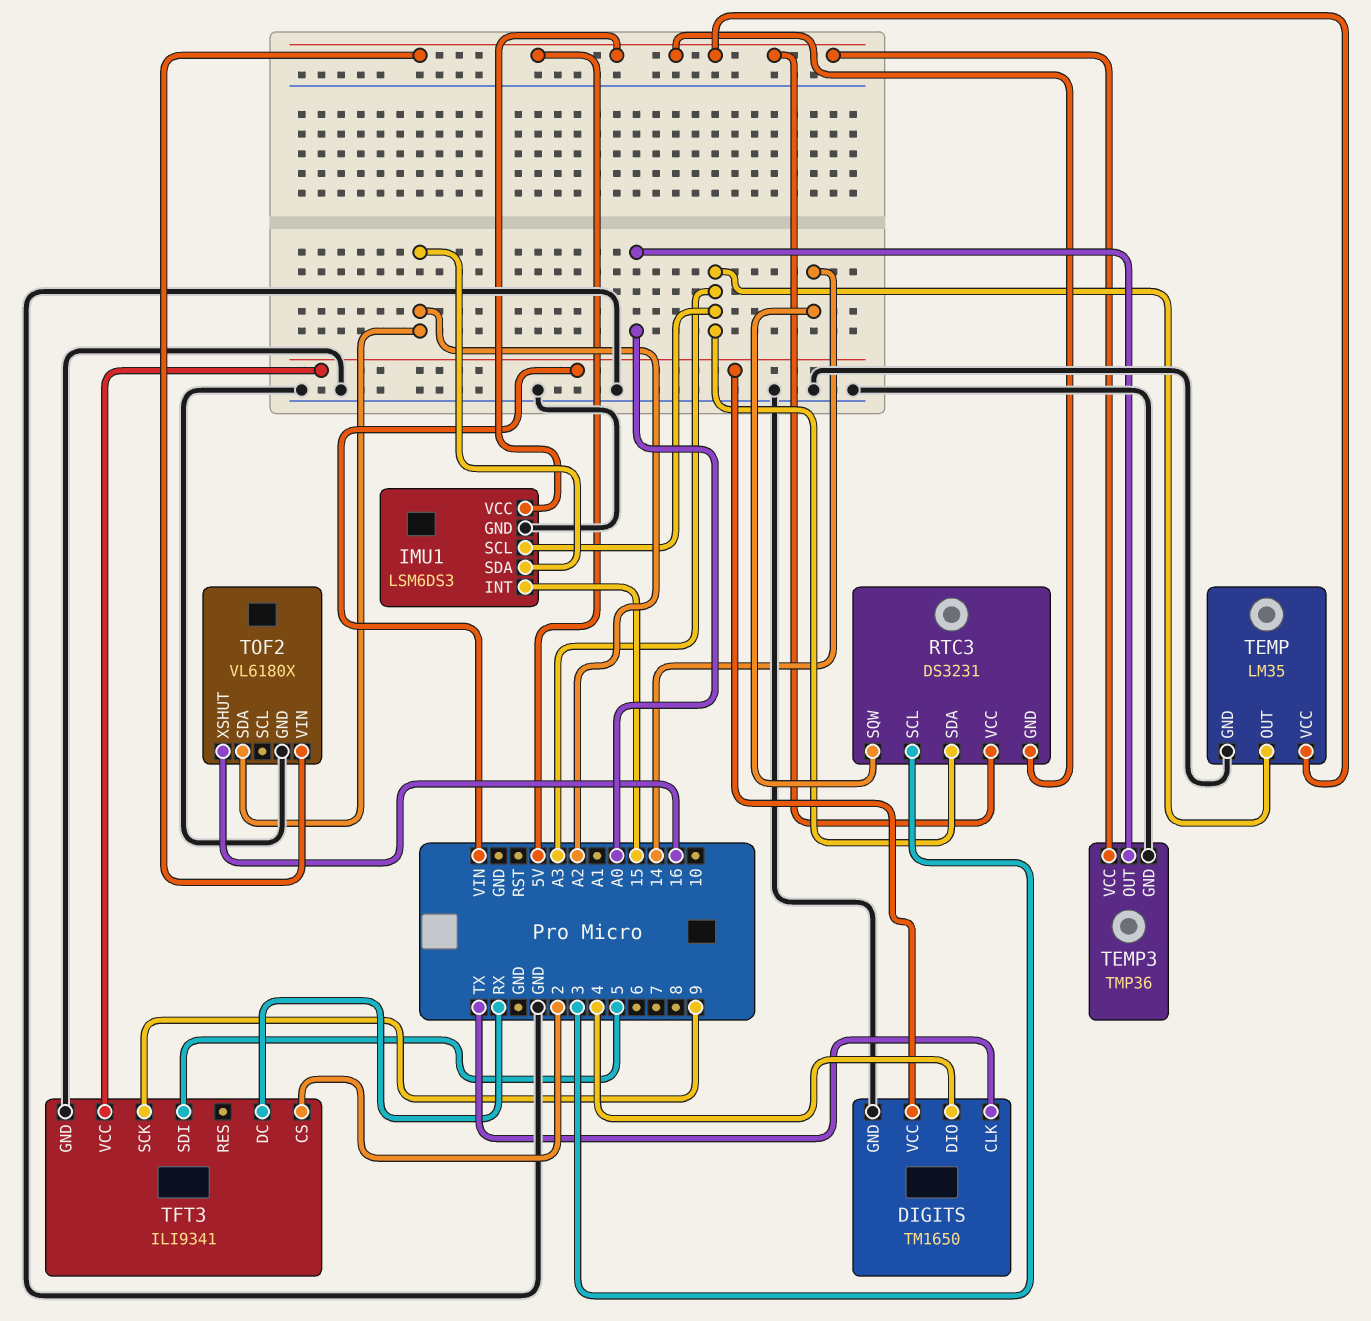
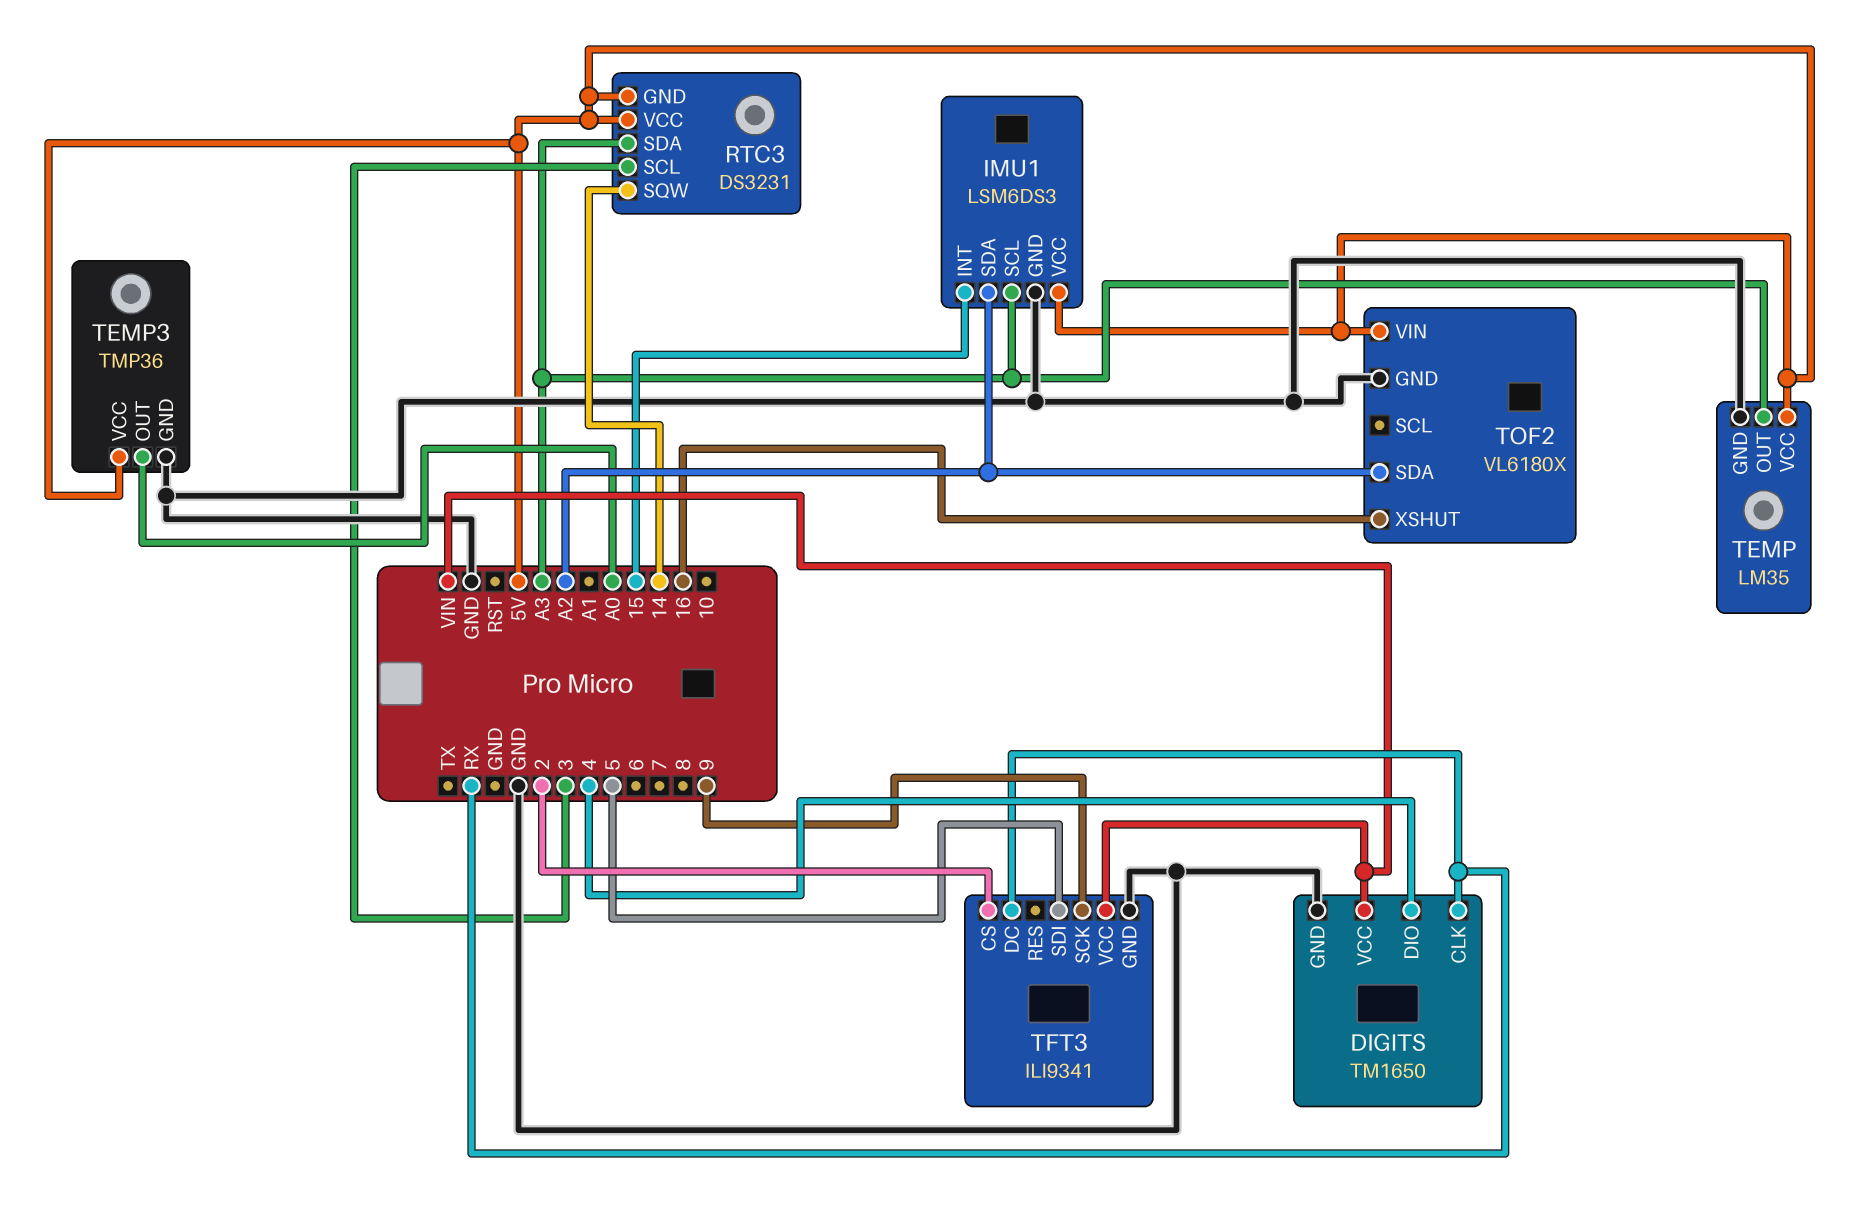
DIGITS pin CLK: TX -> RX

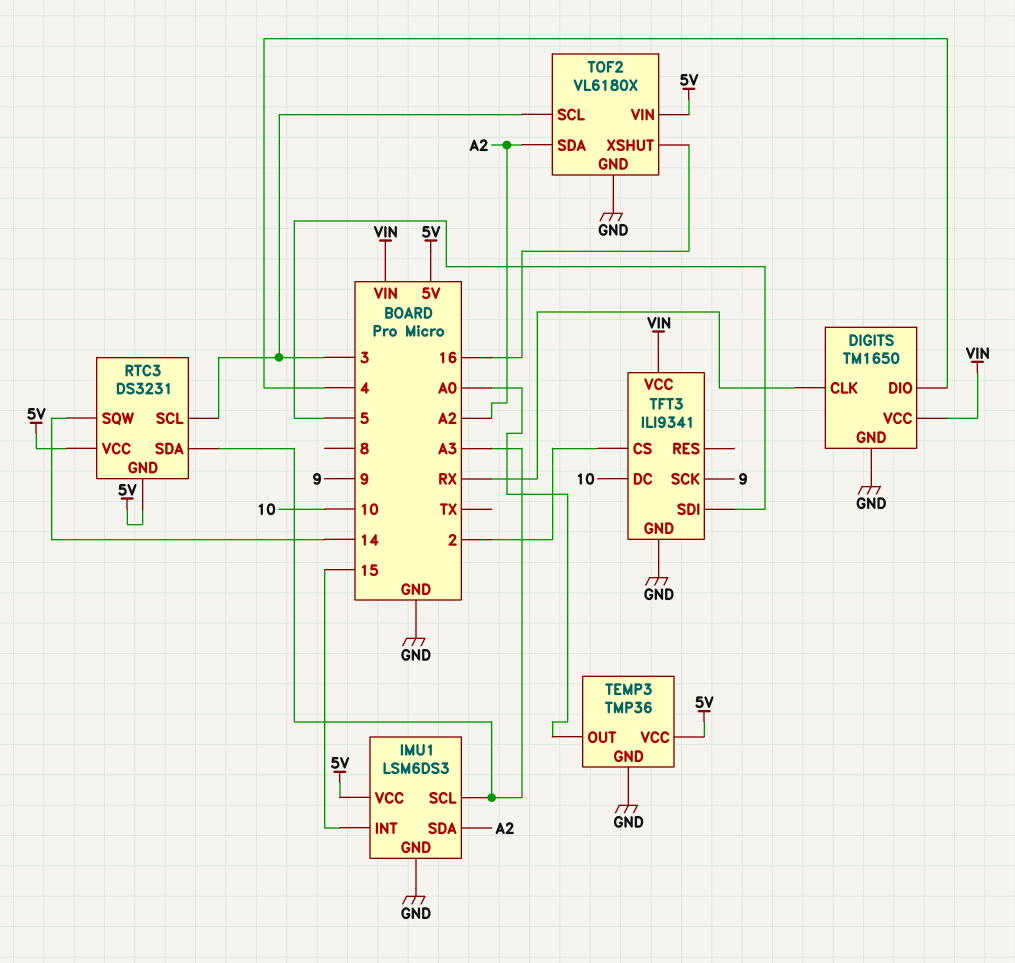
TEMP: LM35 -> none
TEMP pin GND: GND -> none
TEMP pin OUT: A3 -> none
TEMP pin VCC: 5V -> none
TFT3 pin DC: RX -> 10
TOF2 pin SCL: none -> 3

